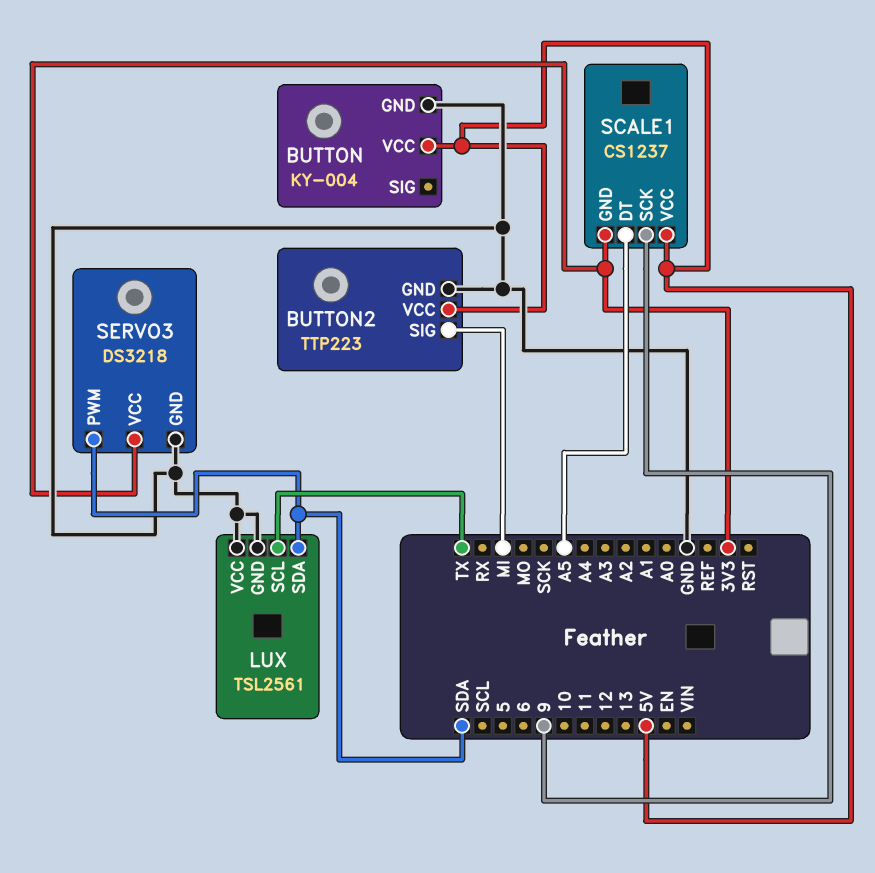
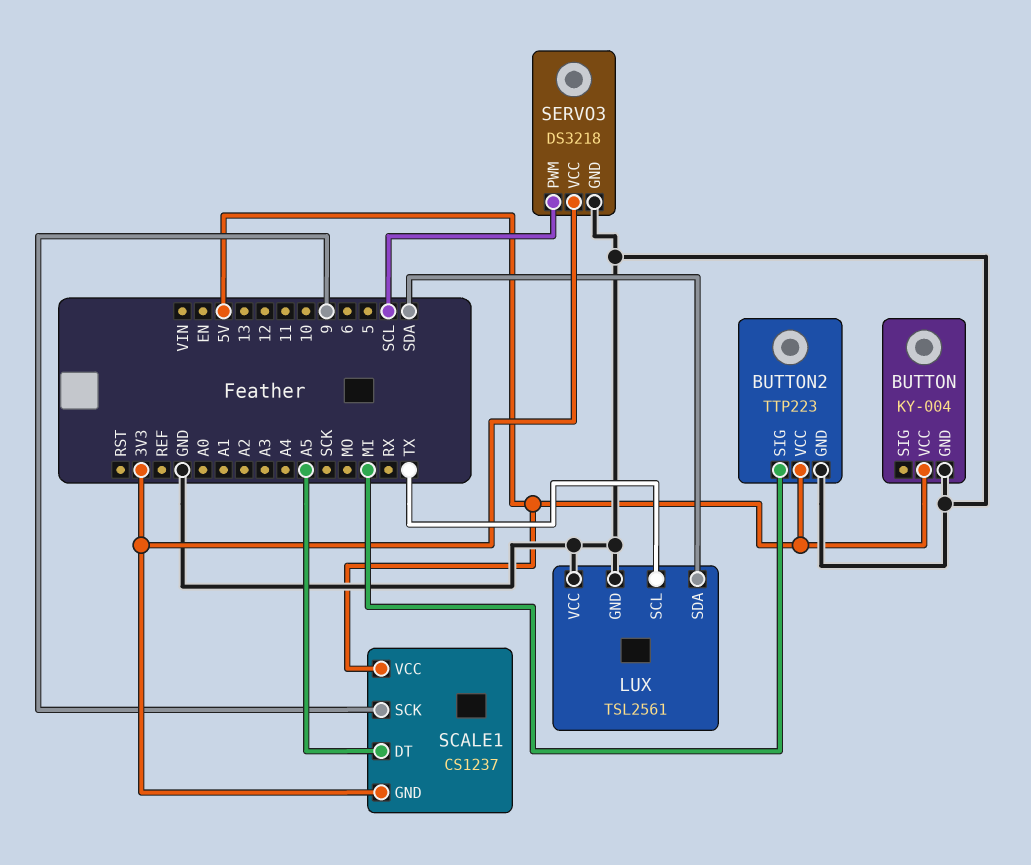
SERVO3 pin PWM: SDA -> SCL

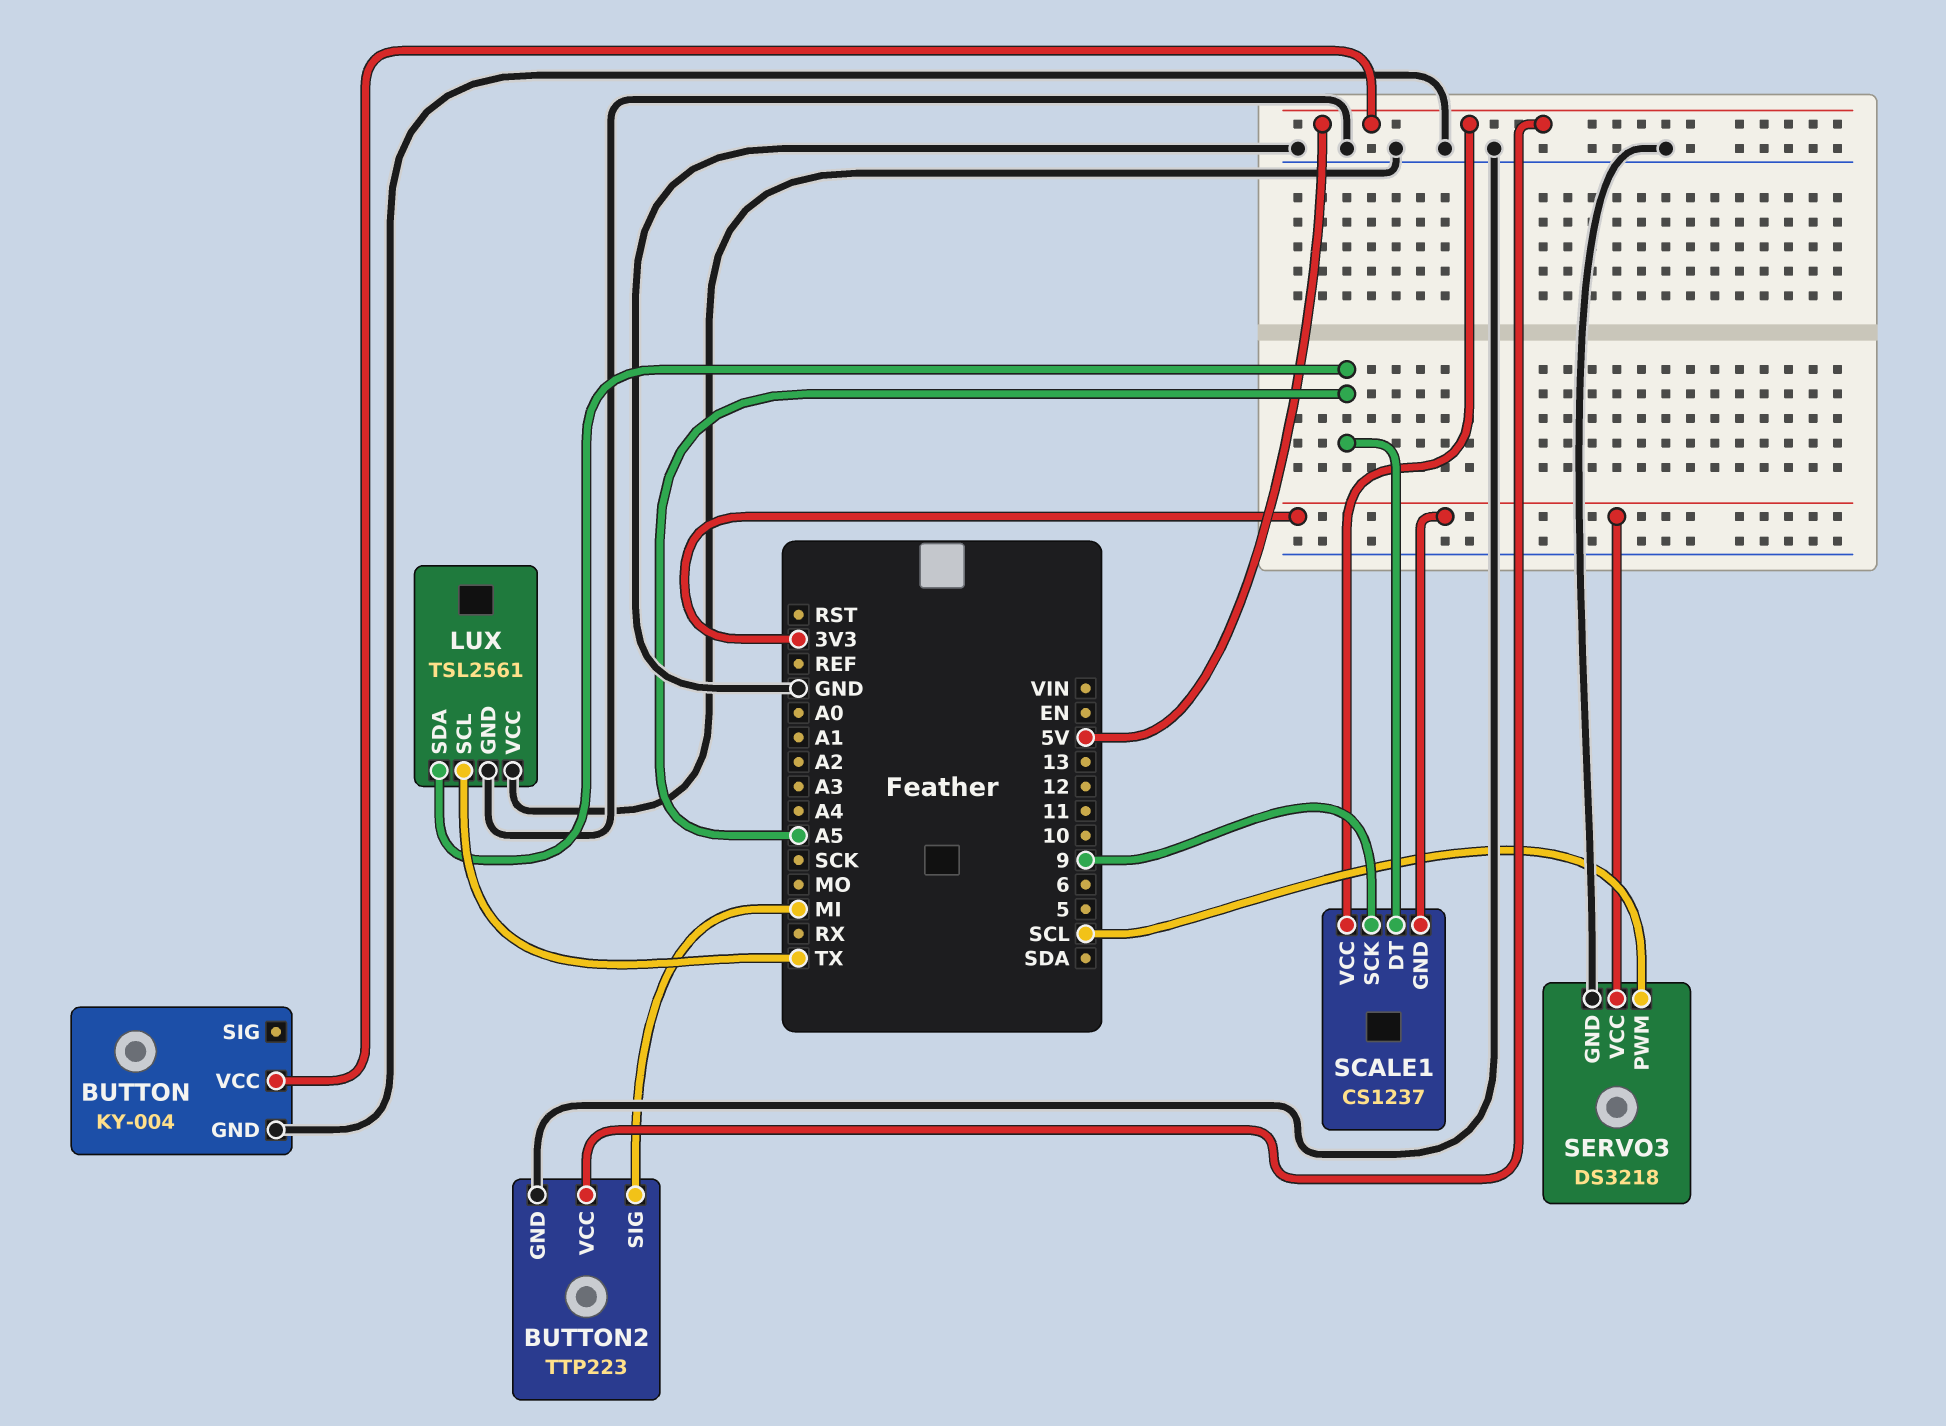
LUX pin SDA: SDA -> A5

